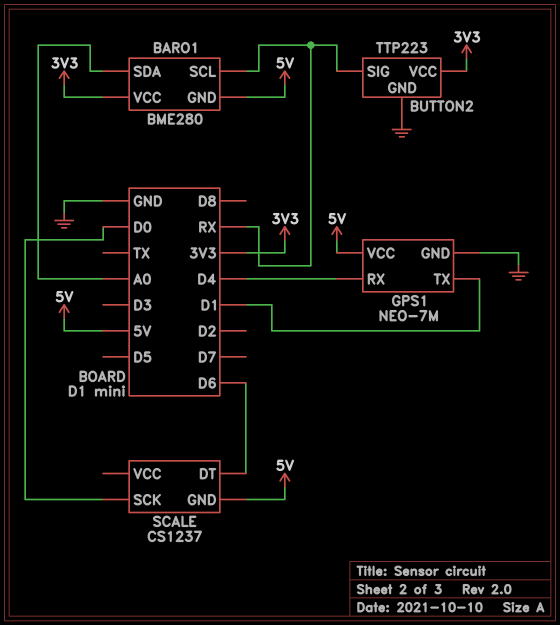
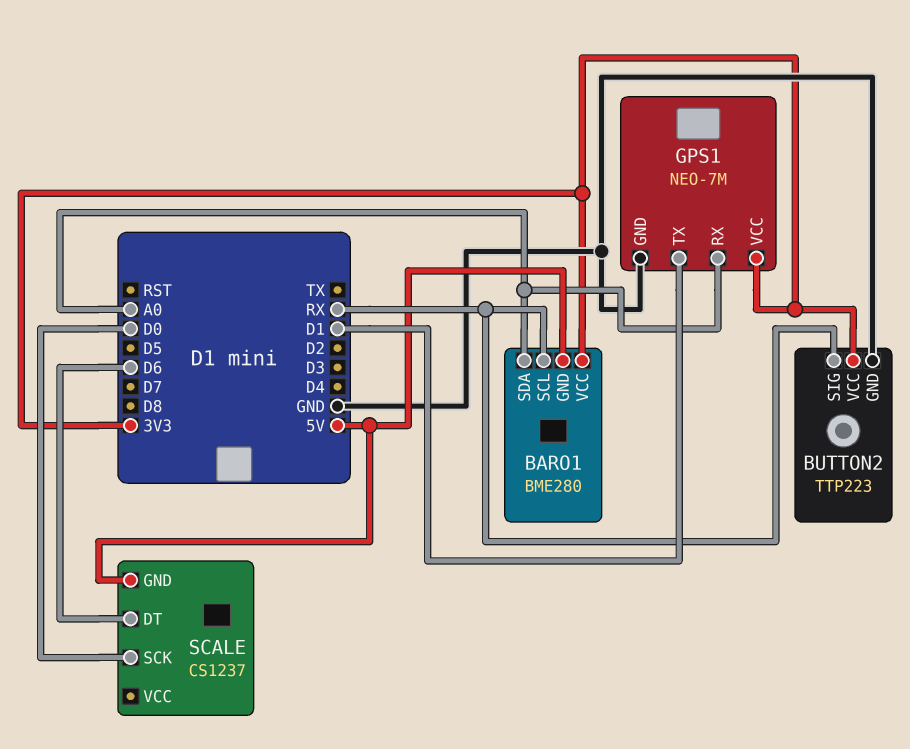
GPS1 pin RX: D4 -> A0
GPS1 pin VCC: 5V -> 3V3

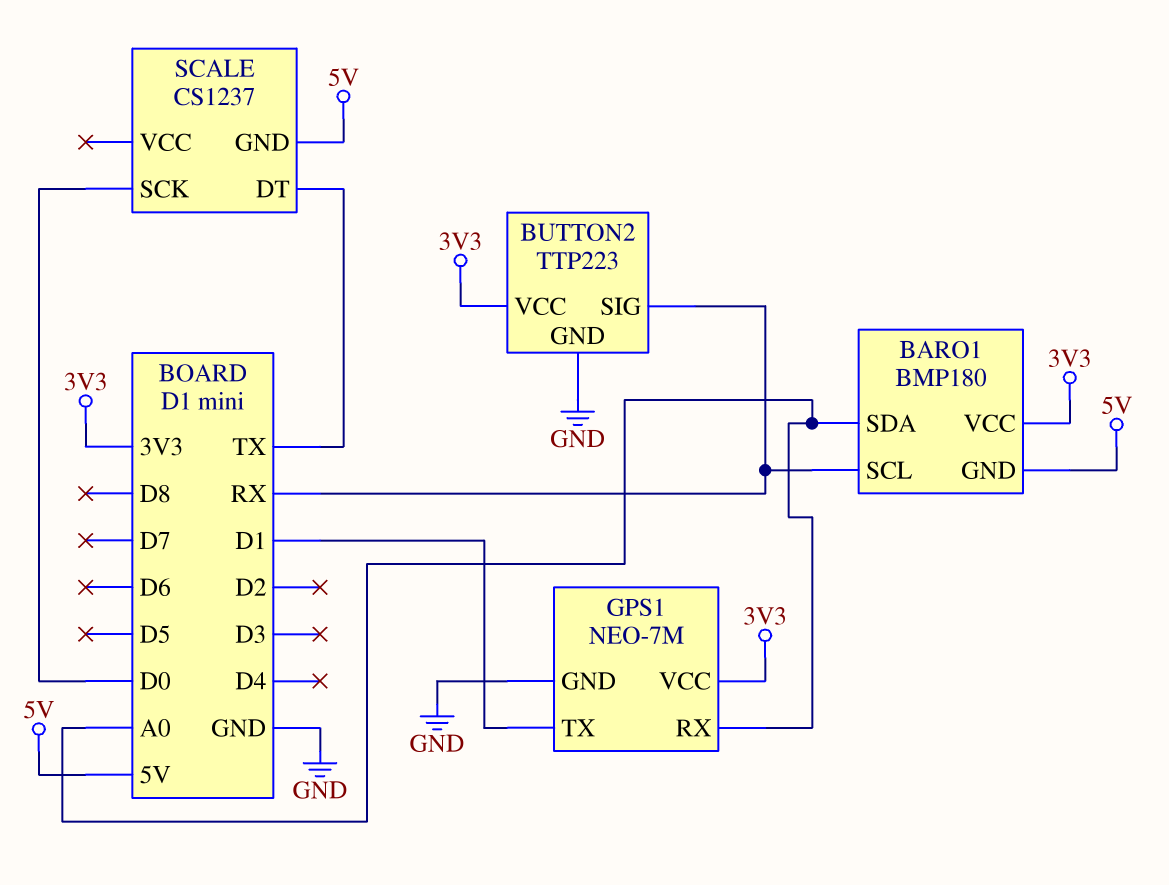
BARO1: BME280 -> BMP180
SCALE pin DT: D6 -> TX

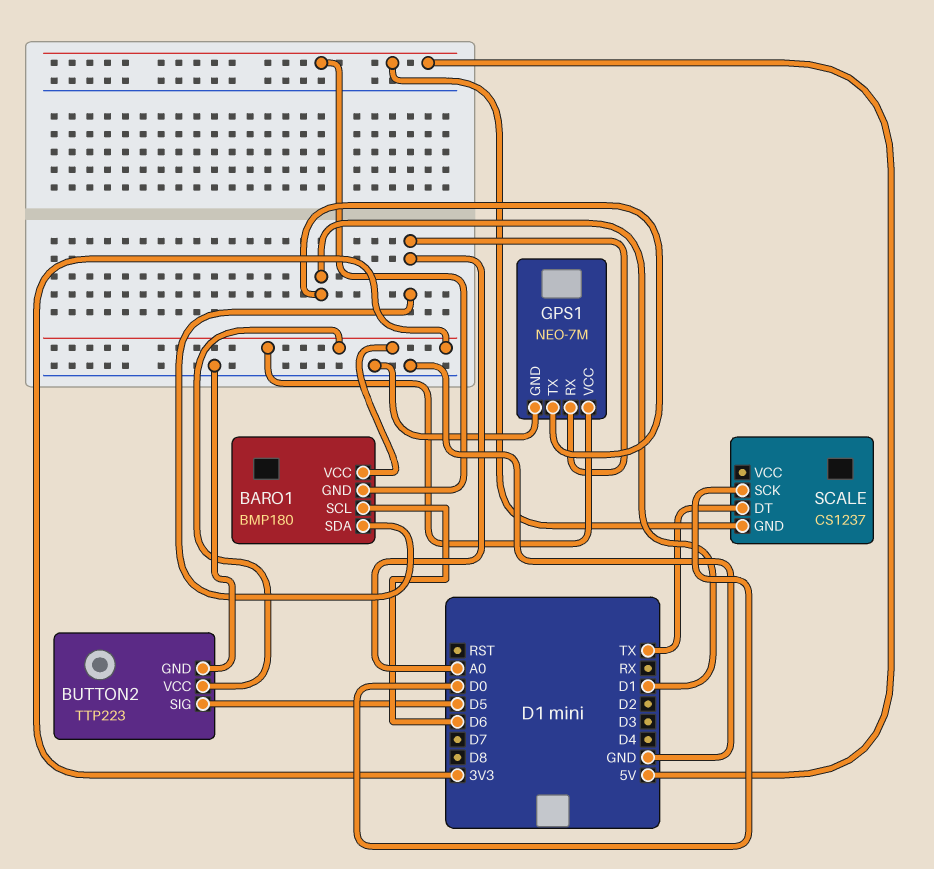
BARO1 pin SCL: RX -> D6
BUTTON2 pin SIG: RX -> D5

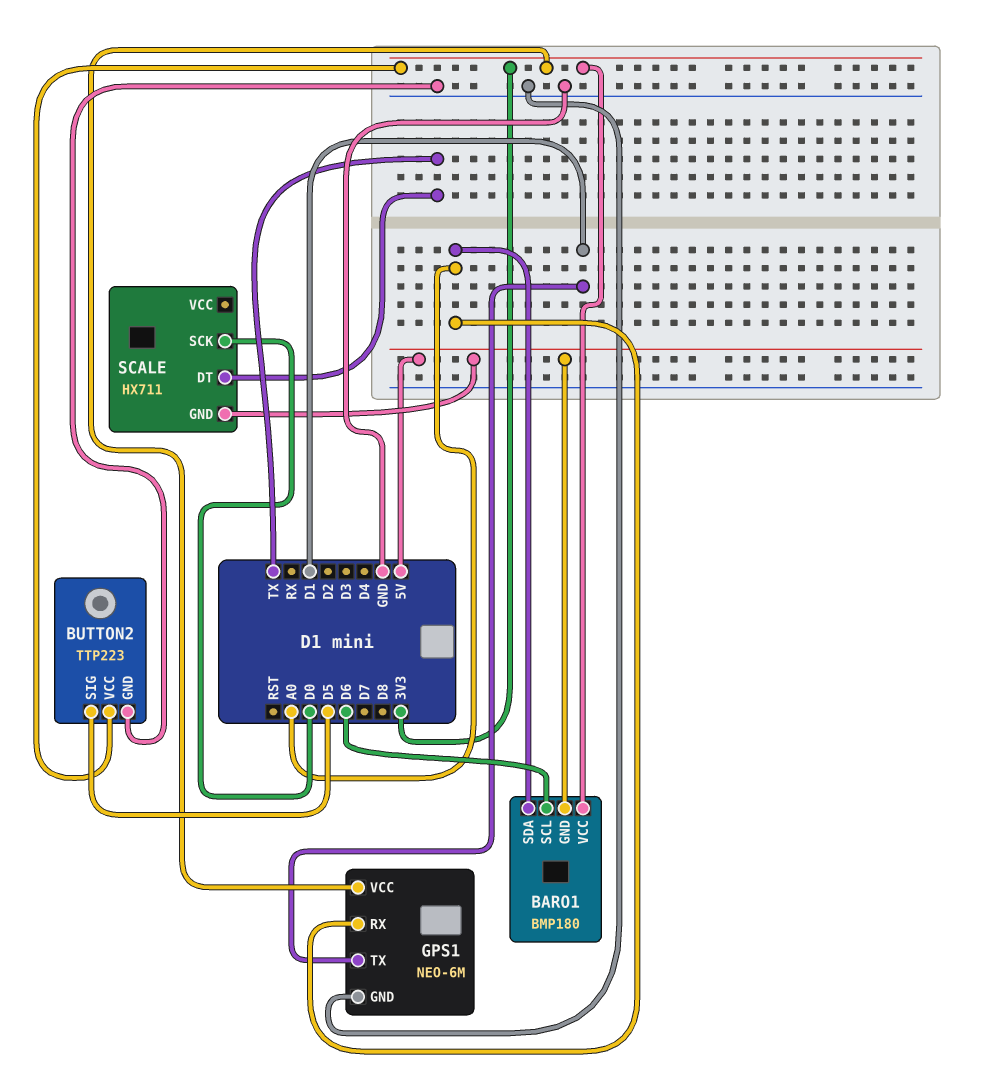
GPS1: NEO-7M -> NEO-6M
SCALE: CS1237 -> HX711

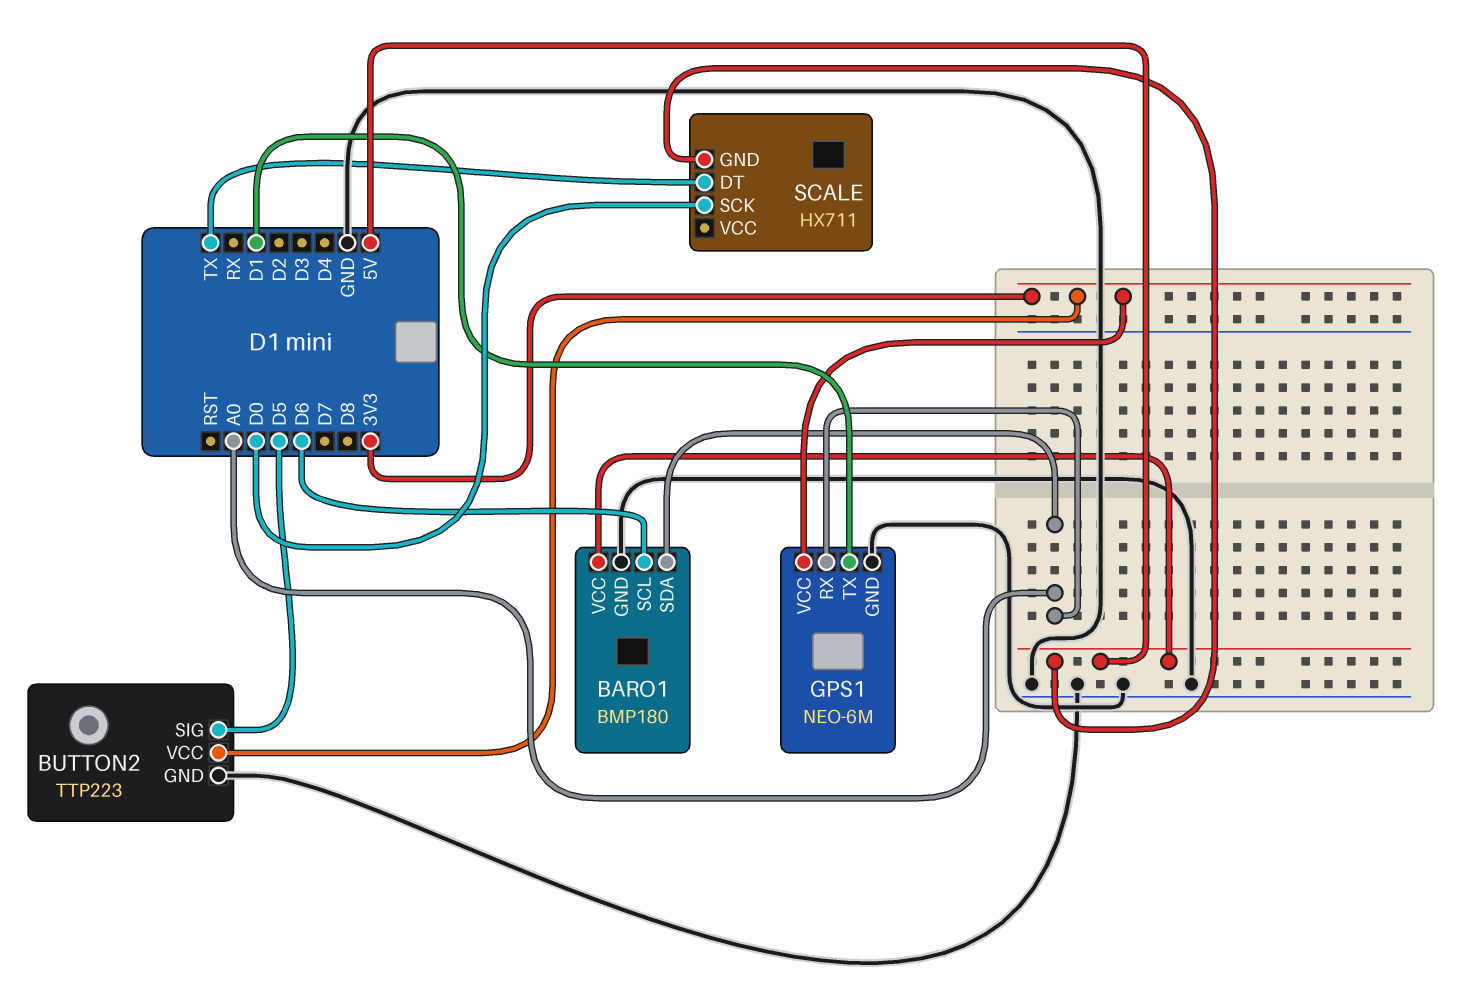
BARO1 pin GND: 5V -> GND
BARO1 pin VCC: 3V3 -> 5V

